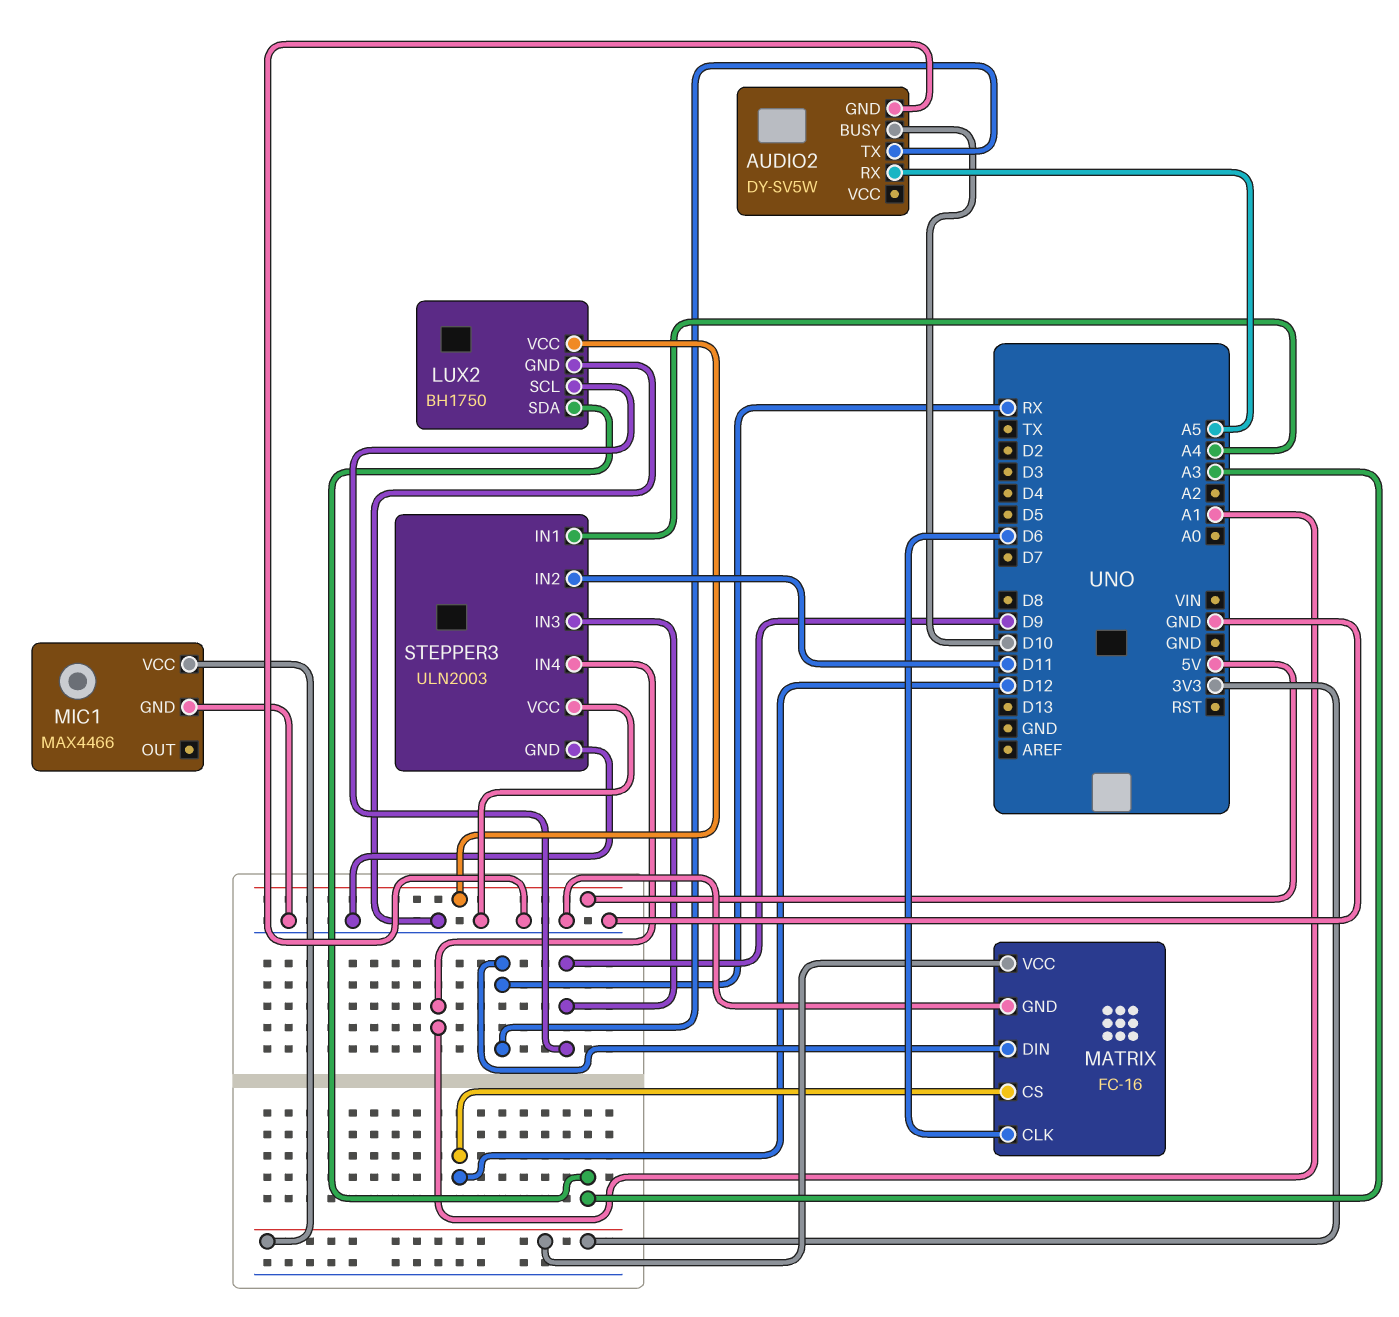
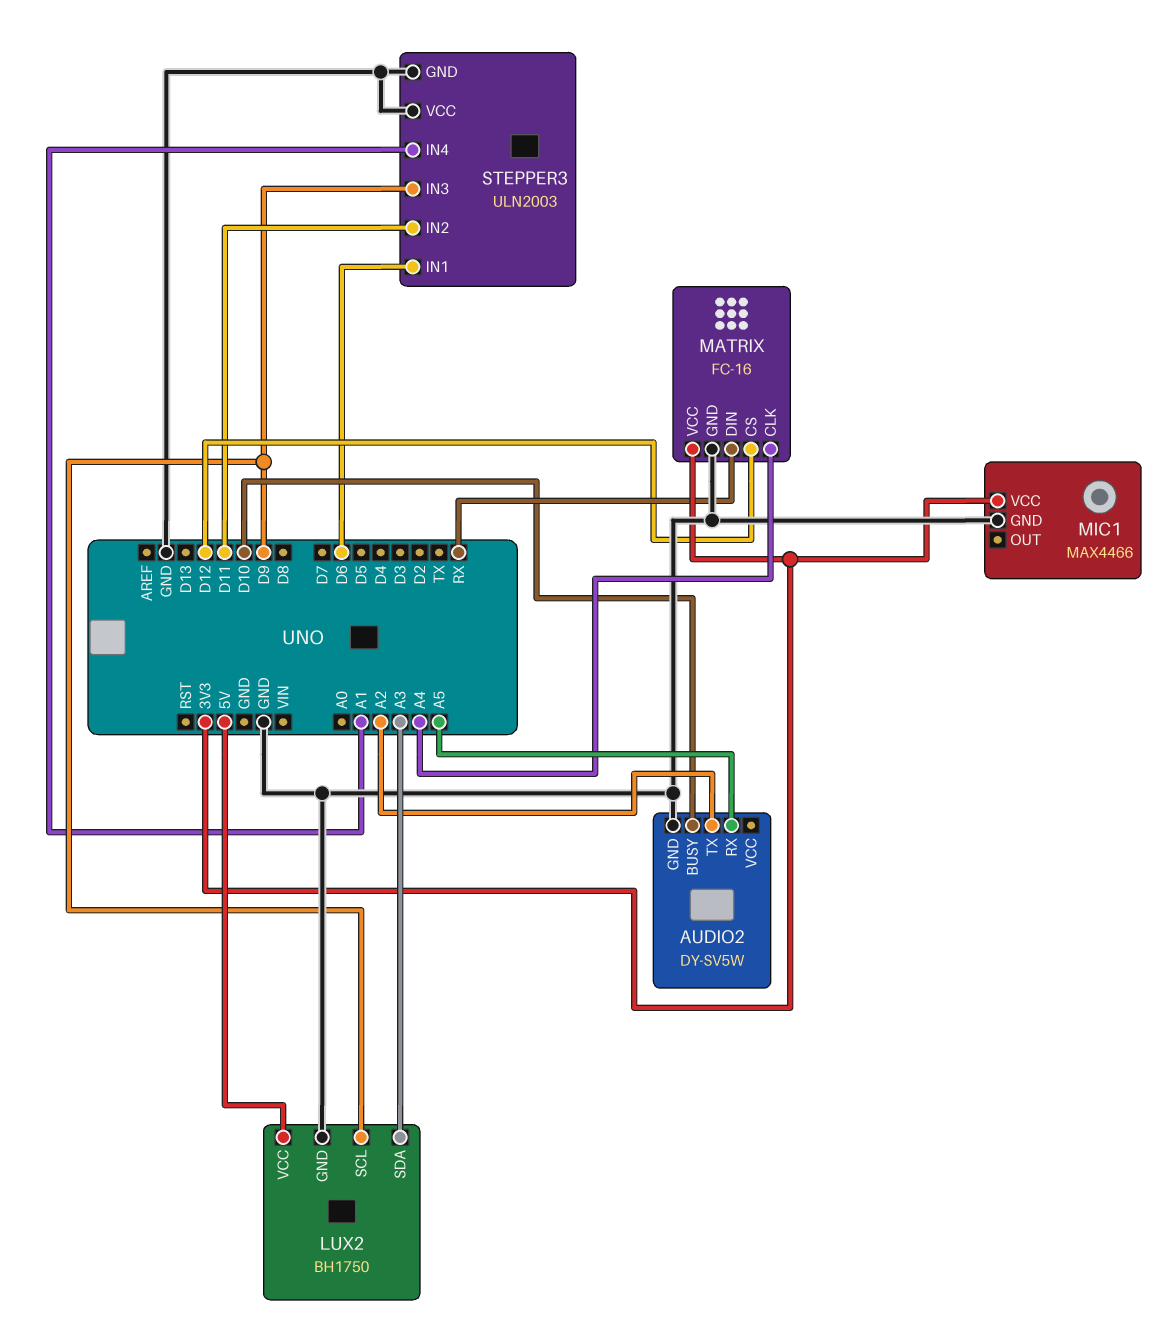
AUDIO2 pin TX: RX -> A2
MATRIX pin CLK: D6 -> A4
STEPPER3 pin IN1: A4 -> D6

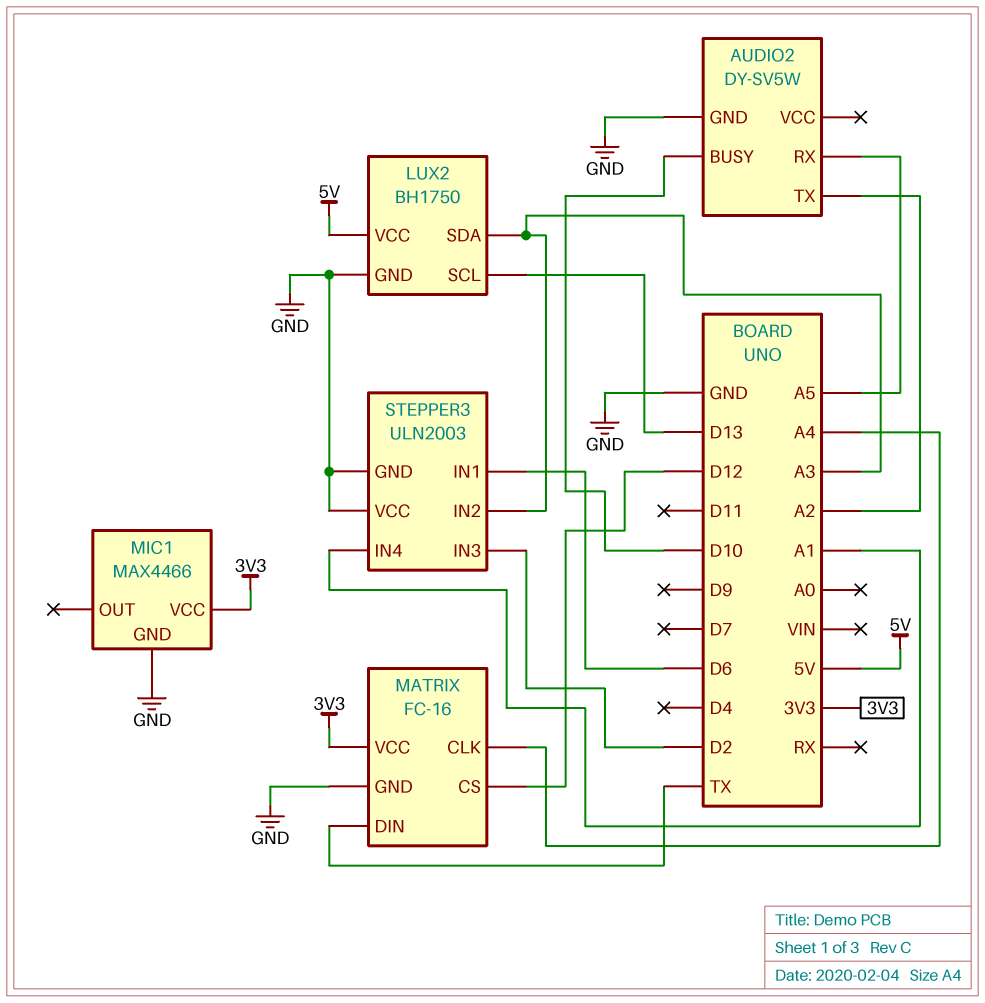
LUX2 pin SCL: D9 -> D13
MATRIX pin DIN: RX -> TX
STEPPER3 pin IN2: D11 -> A3
STEPPER3 pin IN3: D9 -> D2

